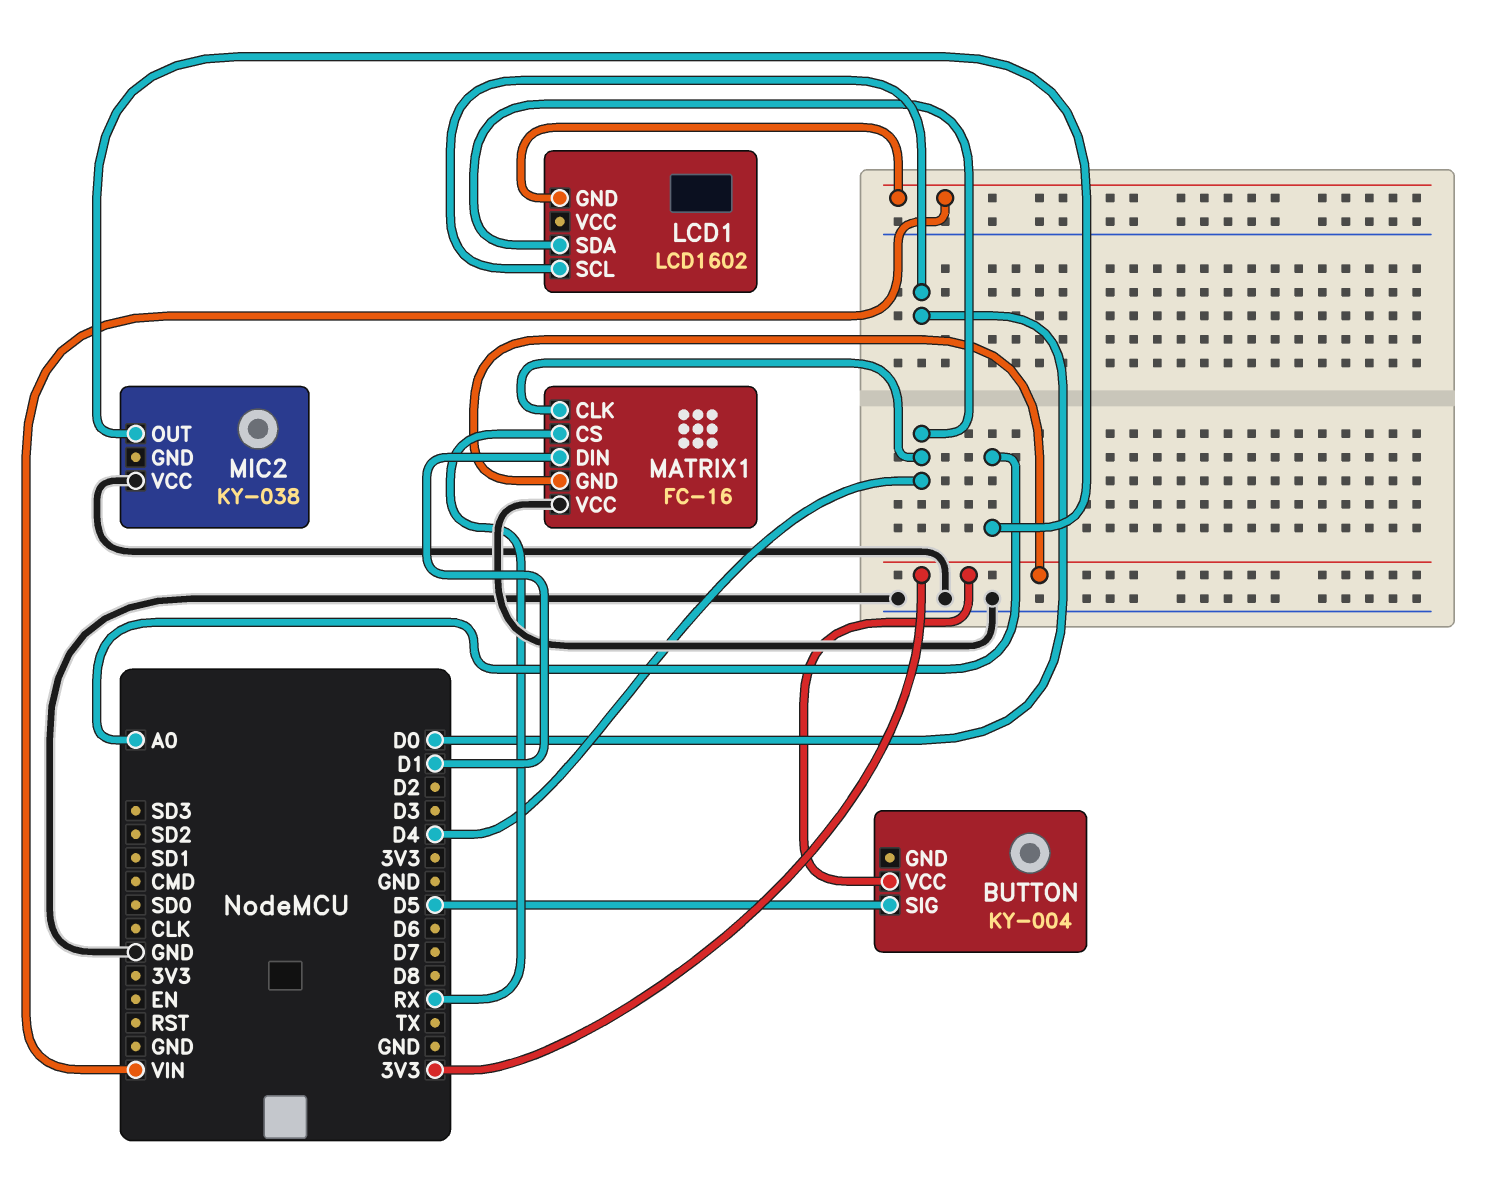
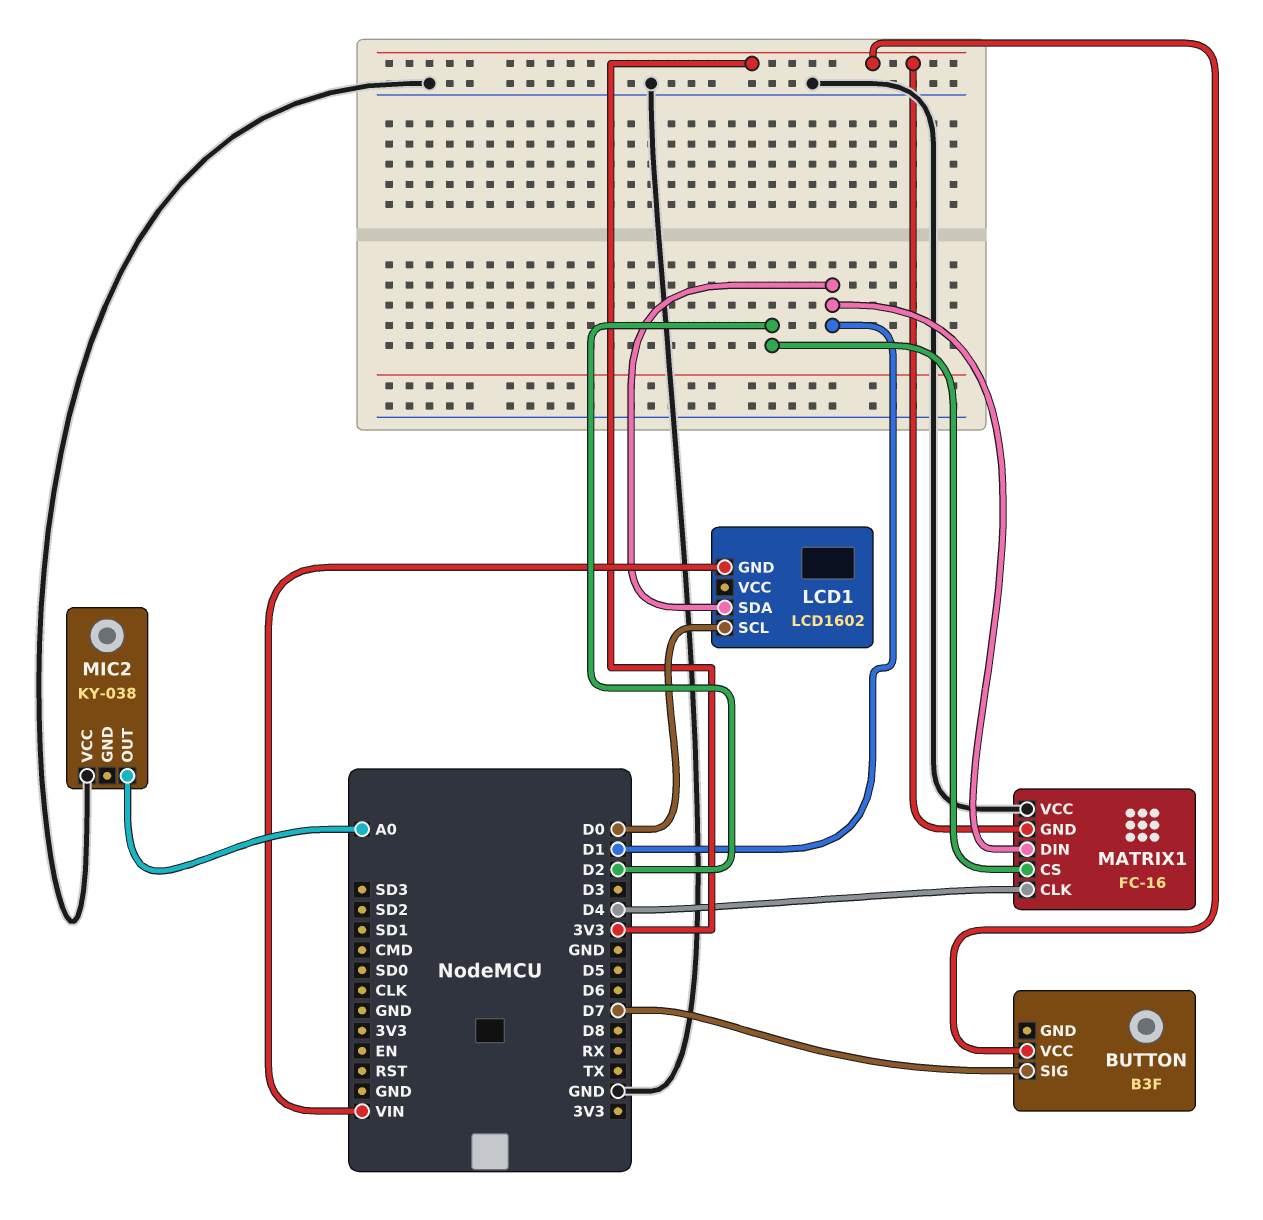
BUTTON: KY-004 -> B3F
BUTTON pin SIG: D5 -> D7
LCD1 pin SDA: D4 -> D1
MATRIX1 pin CS: RX -> D2

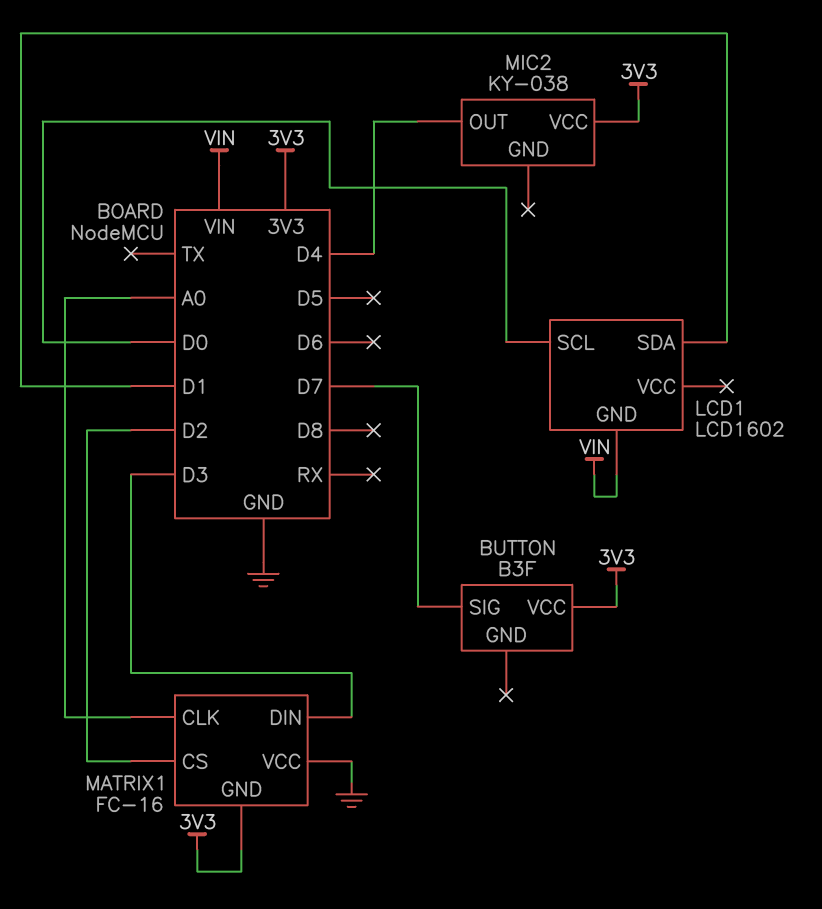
MATRIX1 pin CLK: D4 -> A0
MATRIX1 pin DIN: D1 -> D3
MIC2 pin OUT: A0 -> D4
MIC2 pin VCC: GND -> 3V3

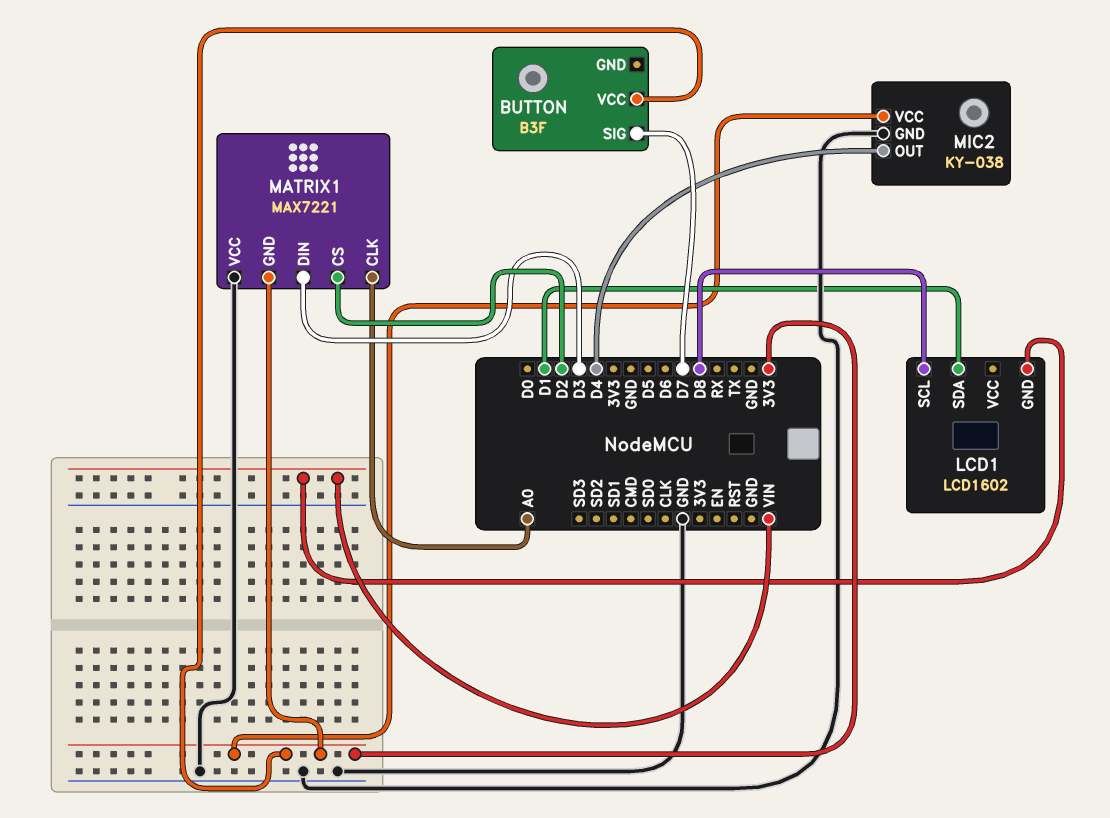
LCD1 pin SCL: D0 -> D8
MATRIX1: FC-16 -> MAX7221
MIC2 pin GND: none -> GND

